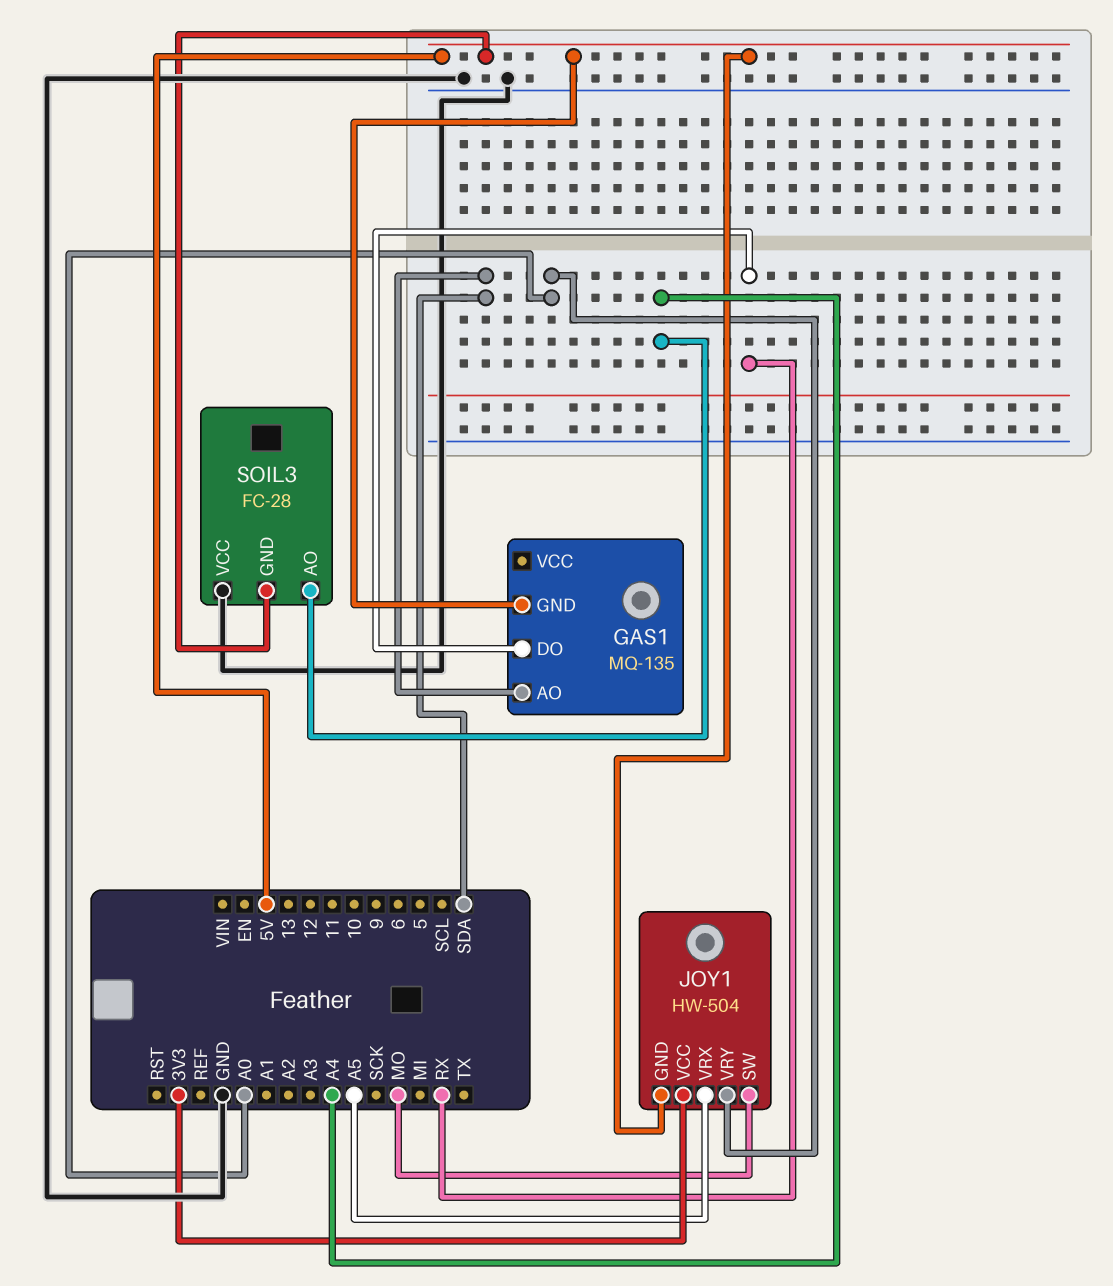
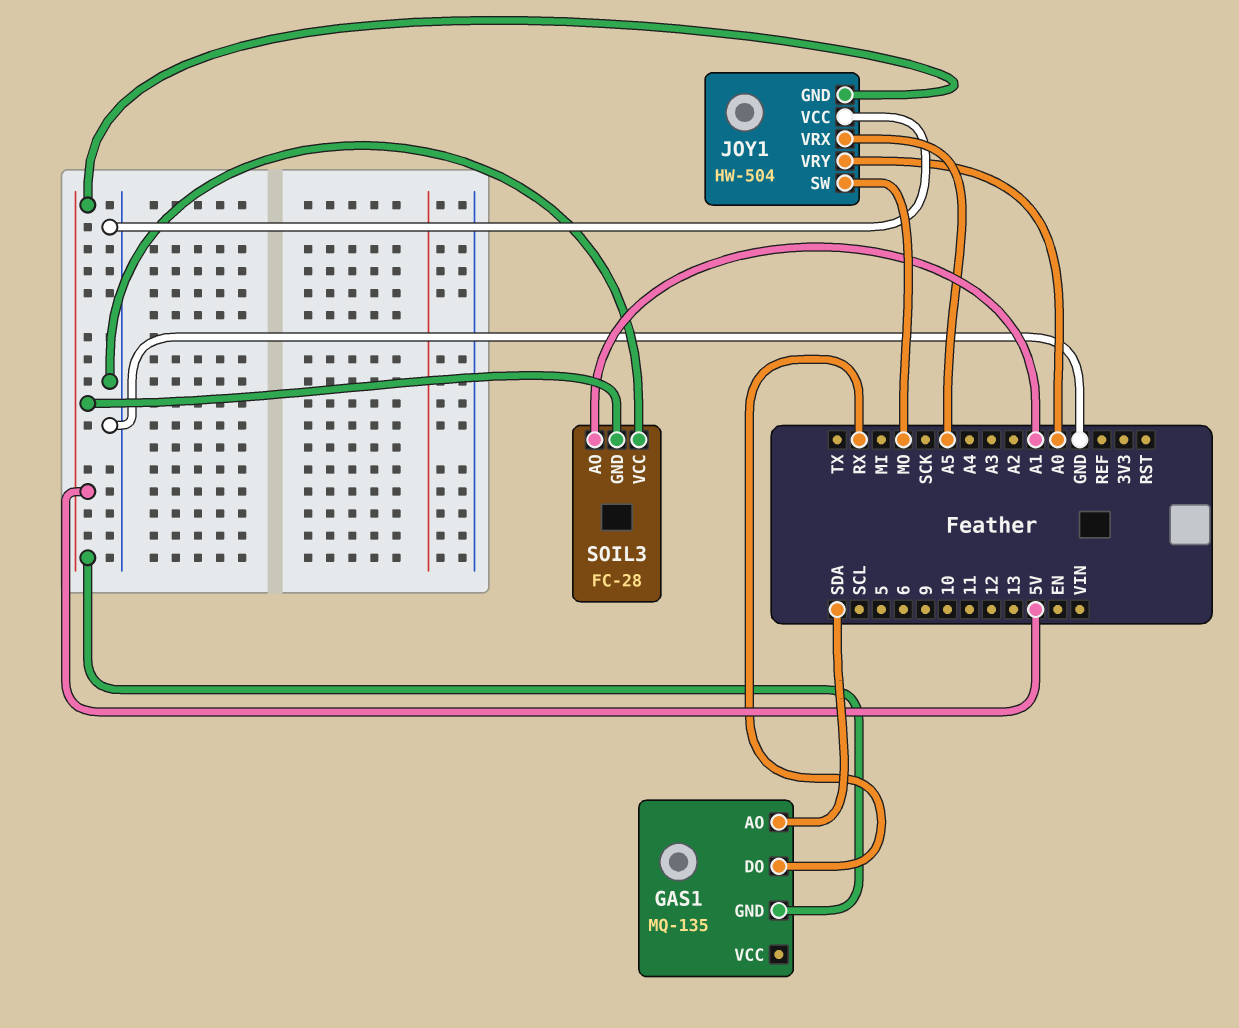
JOY1 pin VCC: 3V3 -> GND
SOIL3 pin AO: A4 -> A1

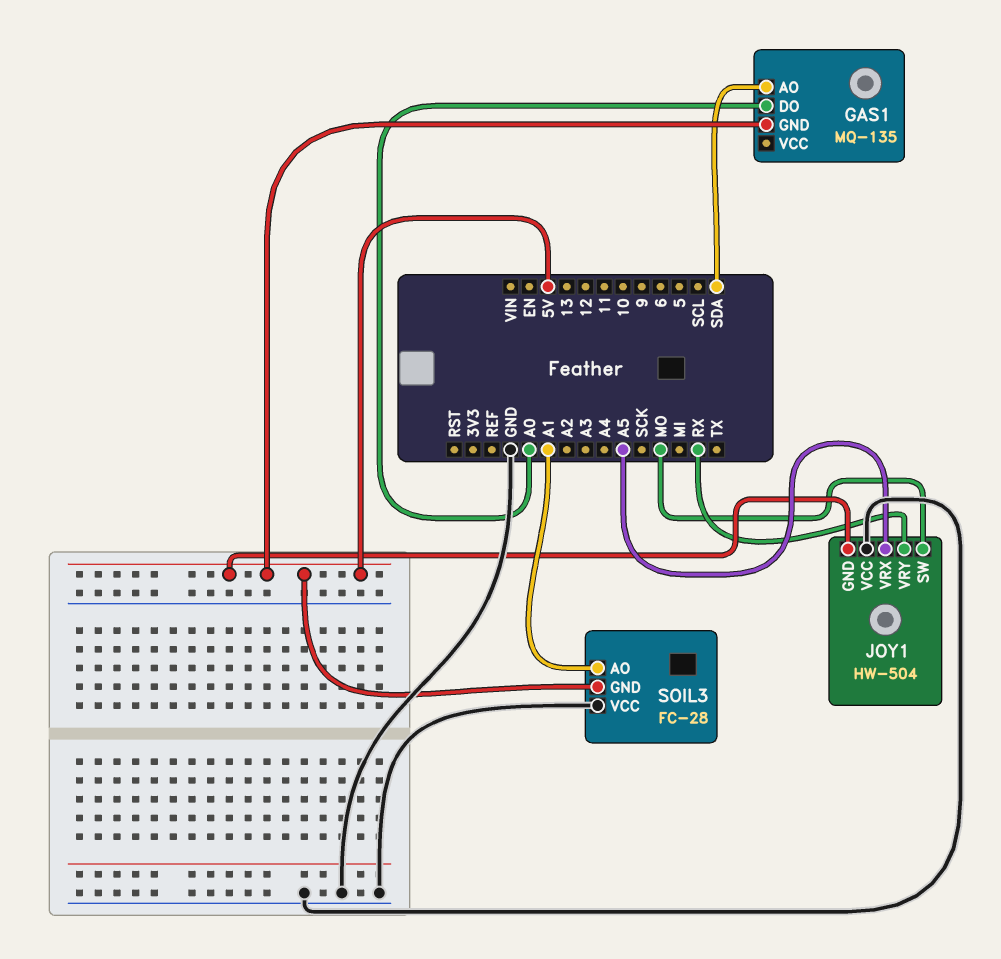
GAS1 pin DO: RX -> A0
JOY1 pin VRY: A0 -> RX

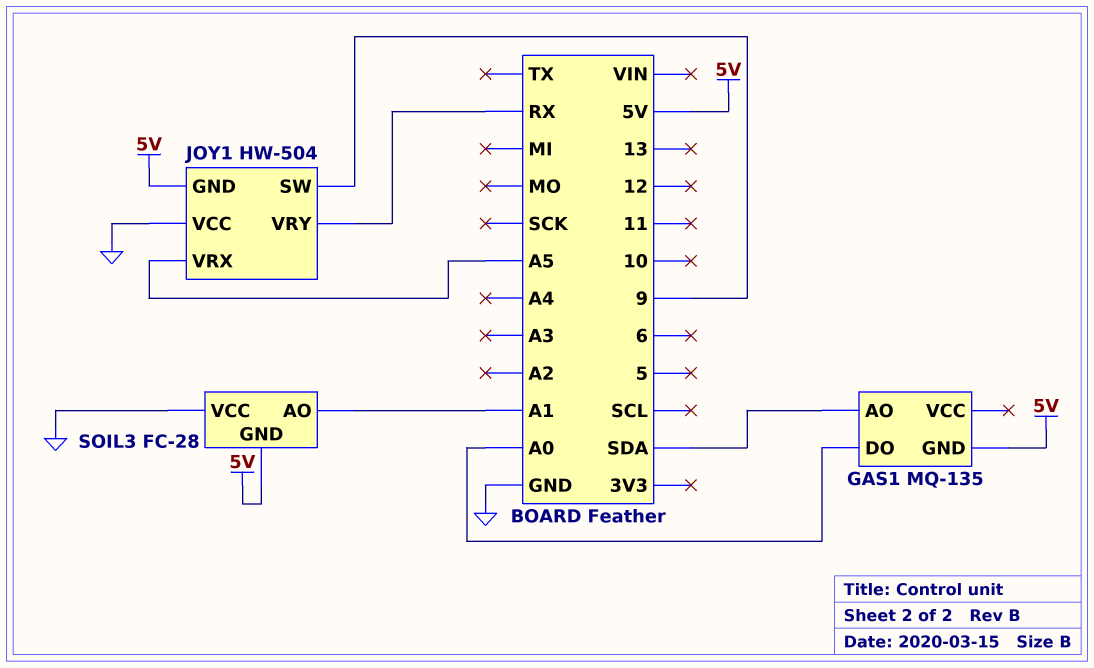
JOY1 pin SW: MO -> 9

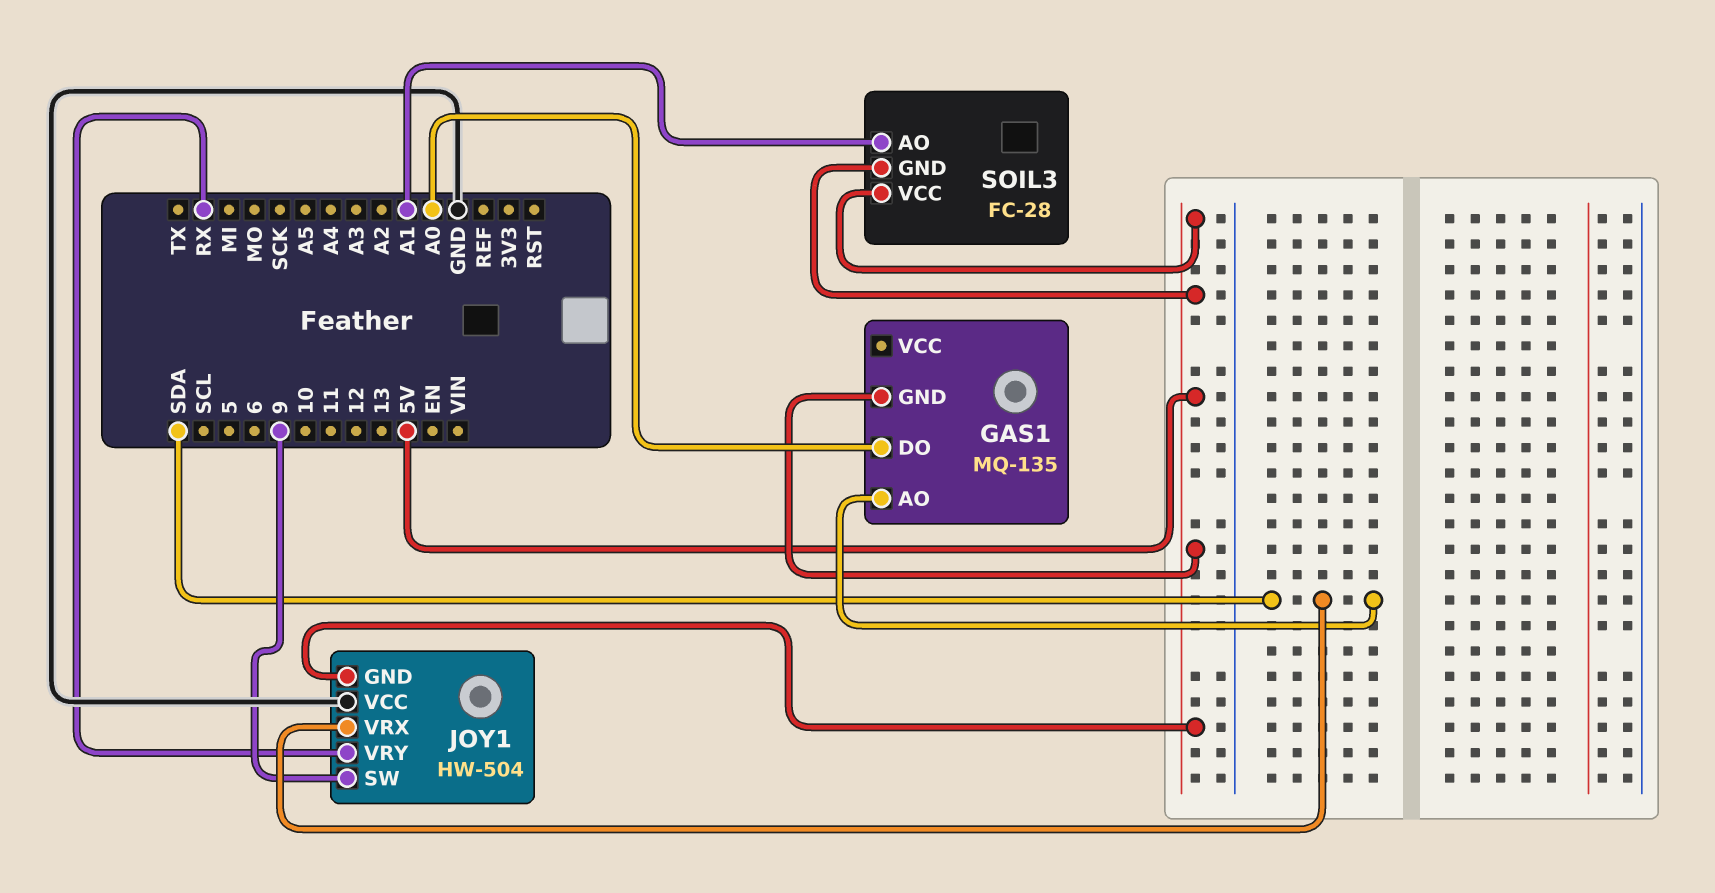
JOY1 pin VRX: A5 -> SDA
SOIL3 pin VCC: GND -> 5V

